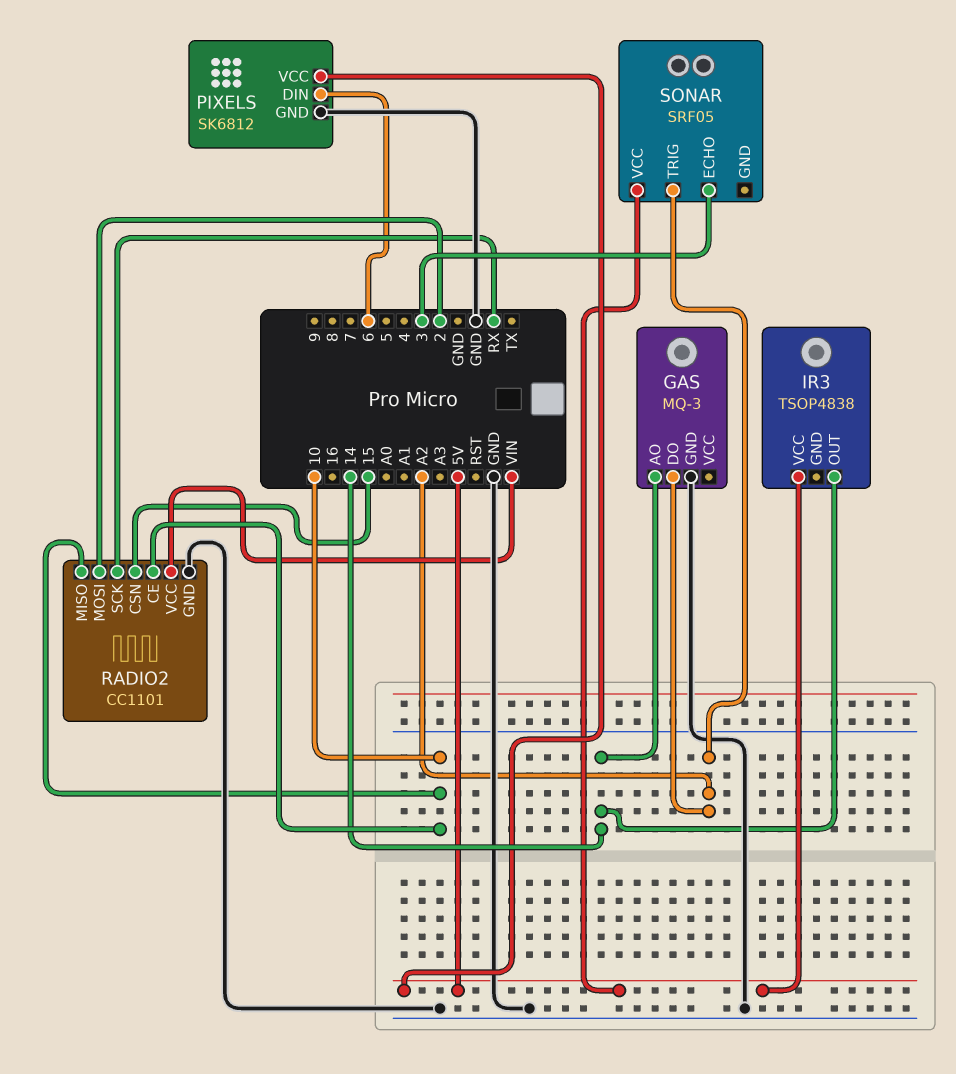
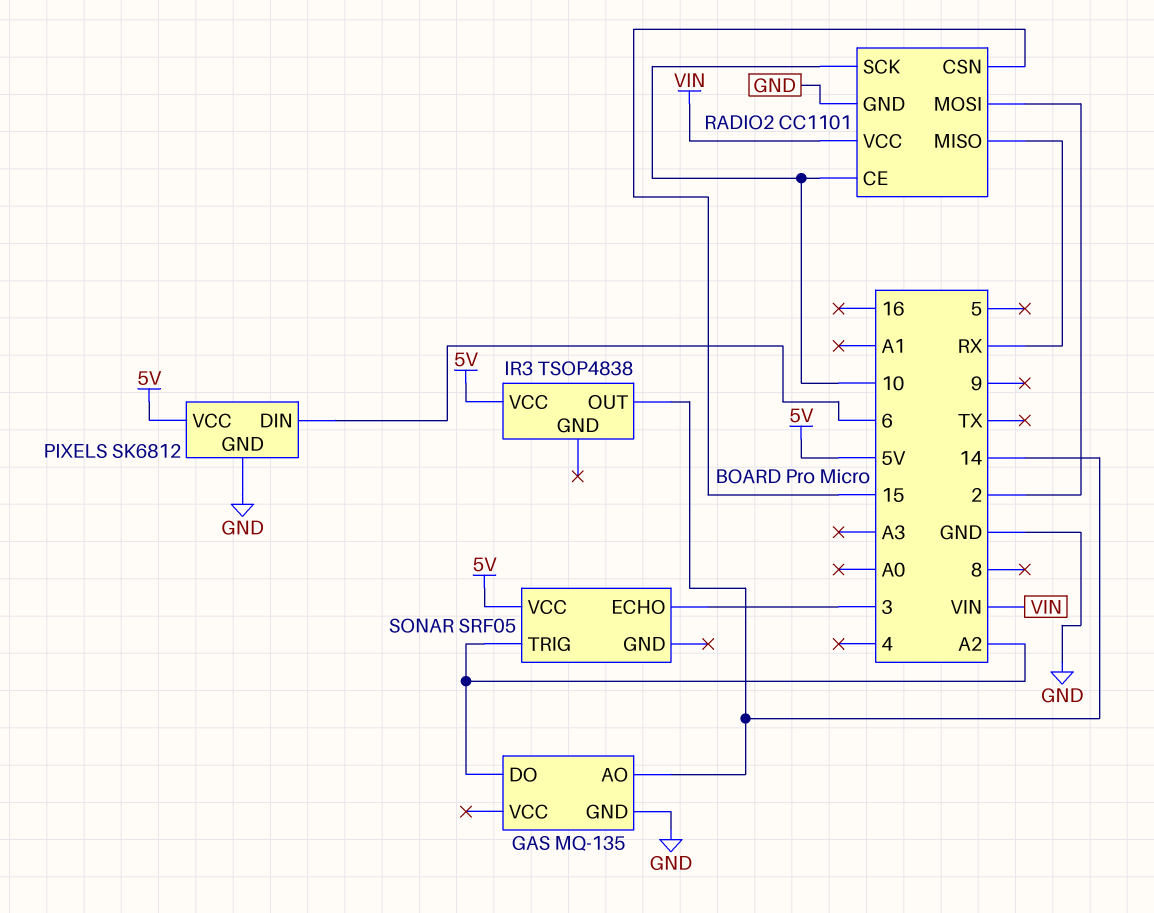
GAS: MQ-3 -> MQ-135
RADIO2 pin MISO: 10 -> RX
RADIO2 pin SCK: RX -> 10

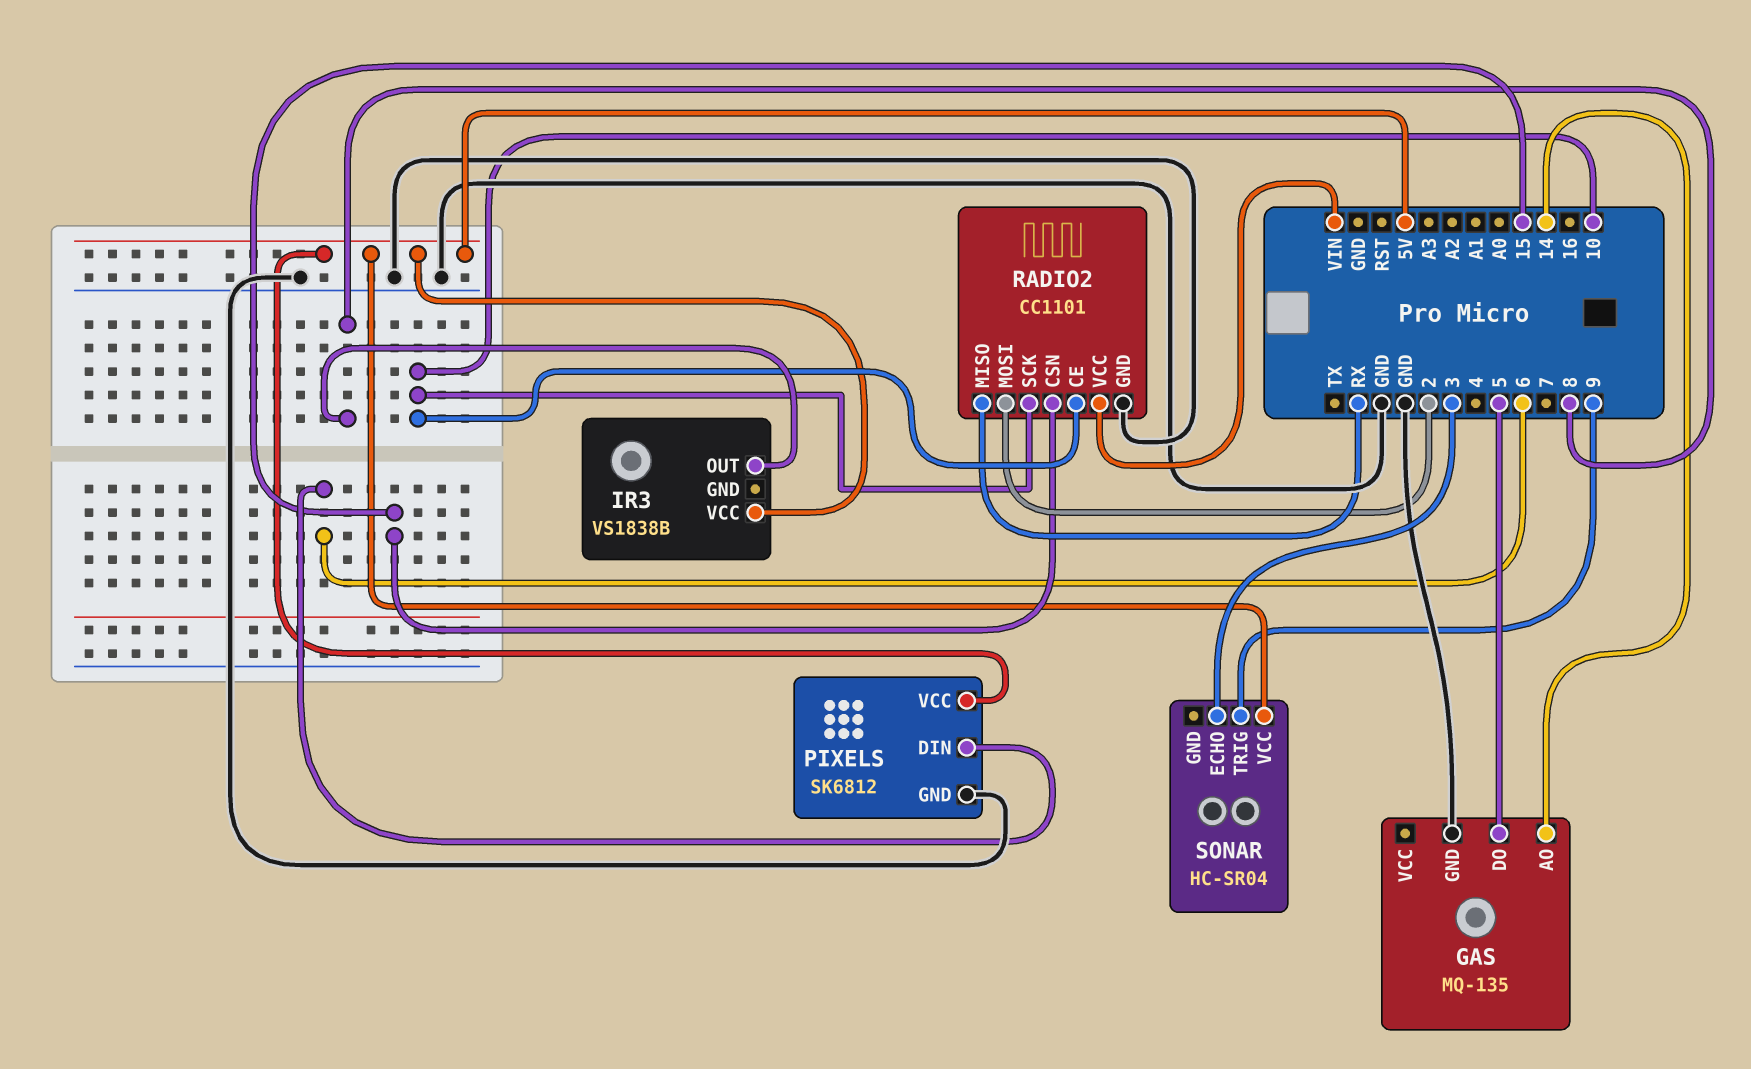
GAS pin DO: A2 -> 5
IR3: TSOP4838 -> VS1838B
IR3 pin OUT: 14 -> 8
SONAR: SRF05 -> HC-SR04
SONAR pin TRIG: A2 -> 9

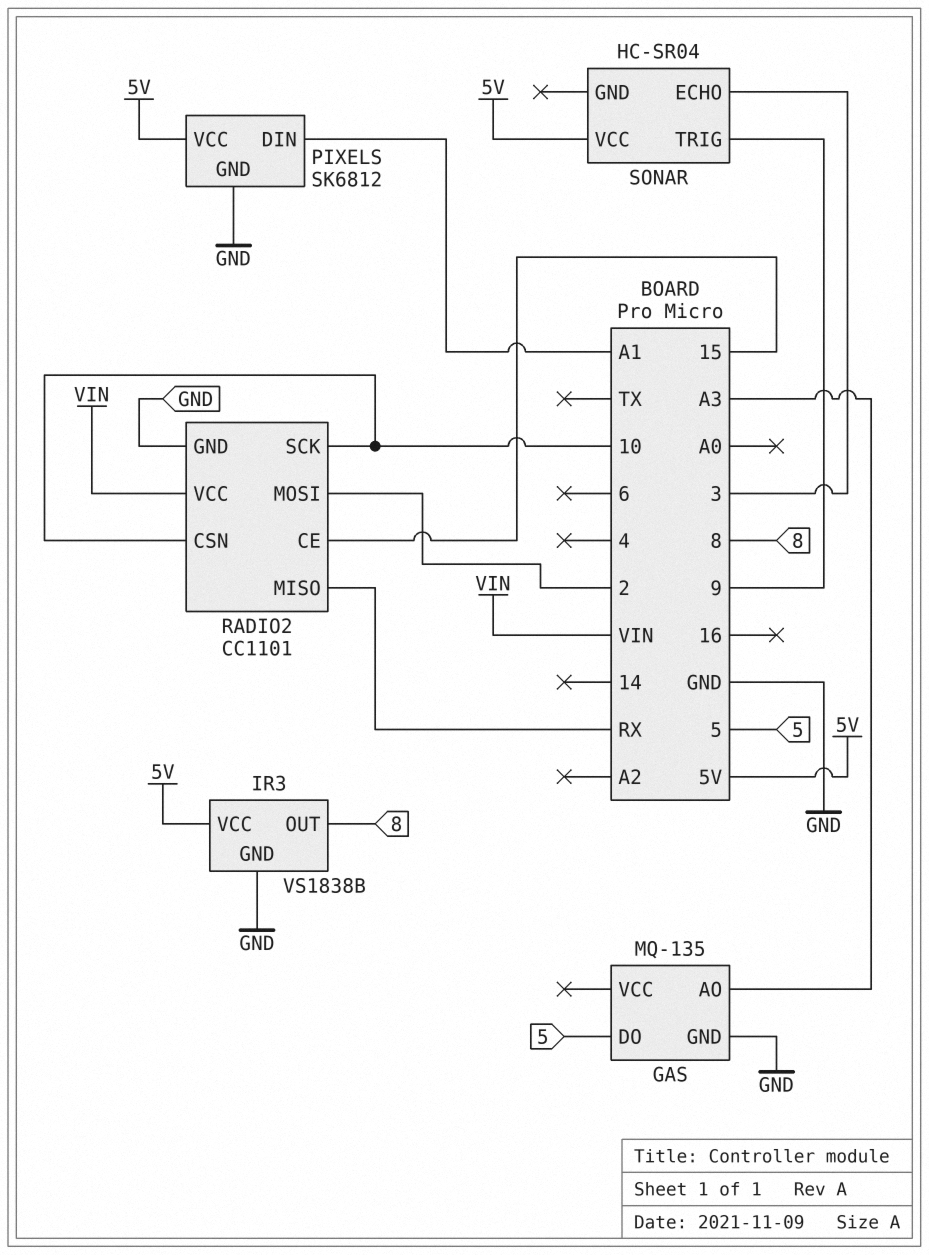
GAS pin AO: 14 -> A3
IR3 pin GND: none -> GND
PIXELS pin DIN: 6 -> A1
RADIO2 pin CE: 10 -> 15
RADIO2 pin CSN: 15 -> 10

